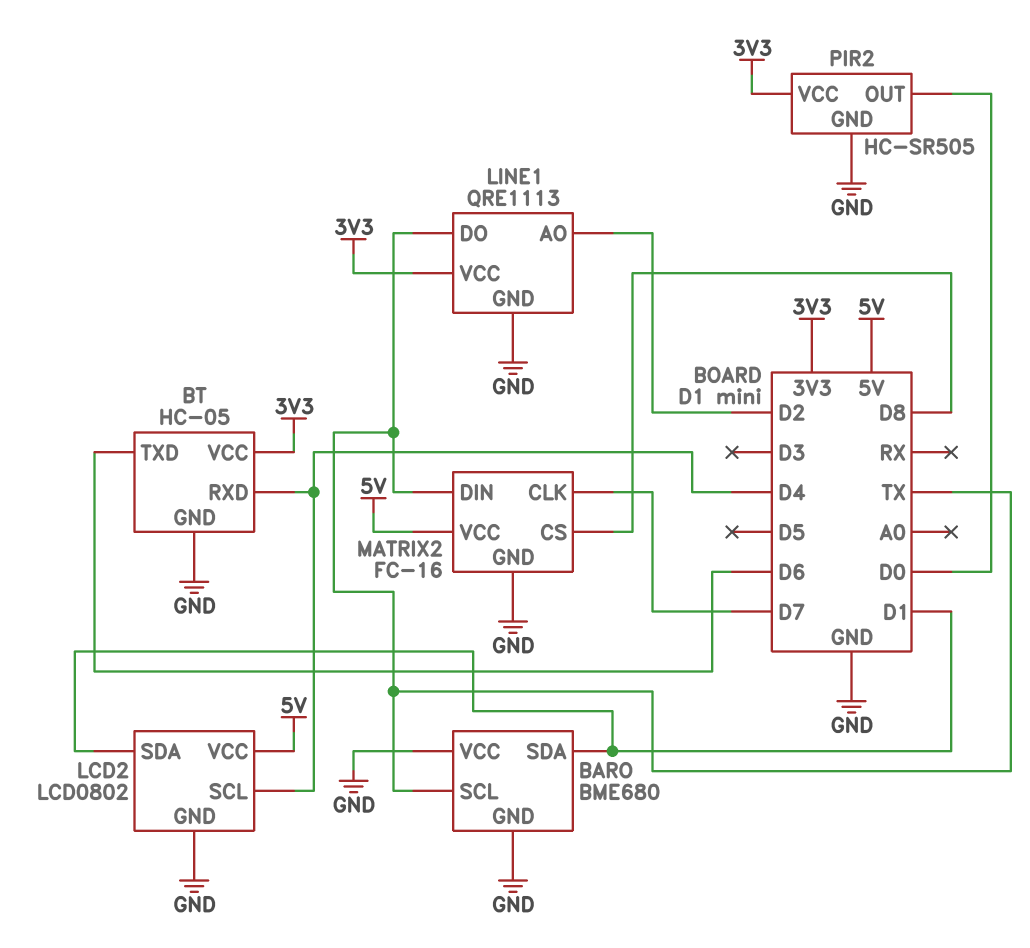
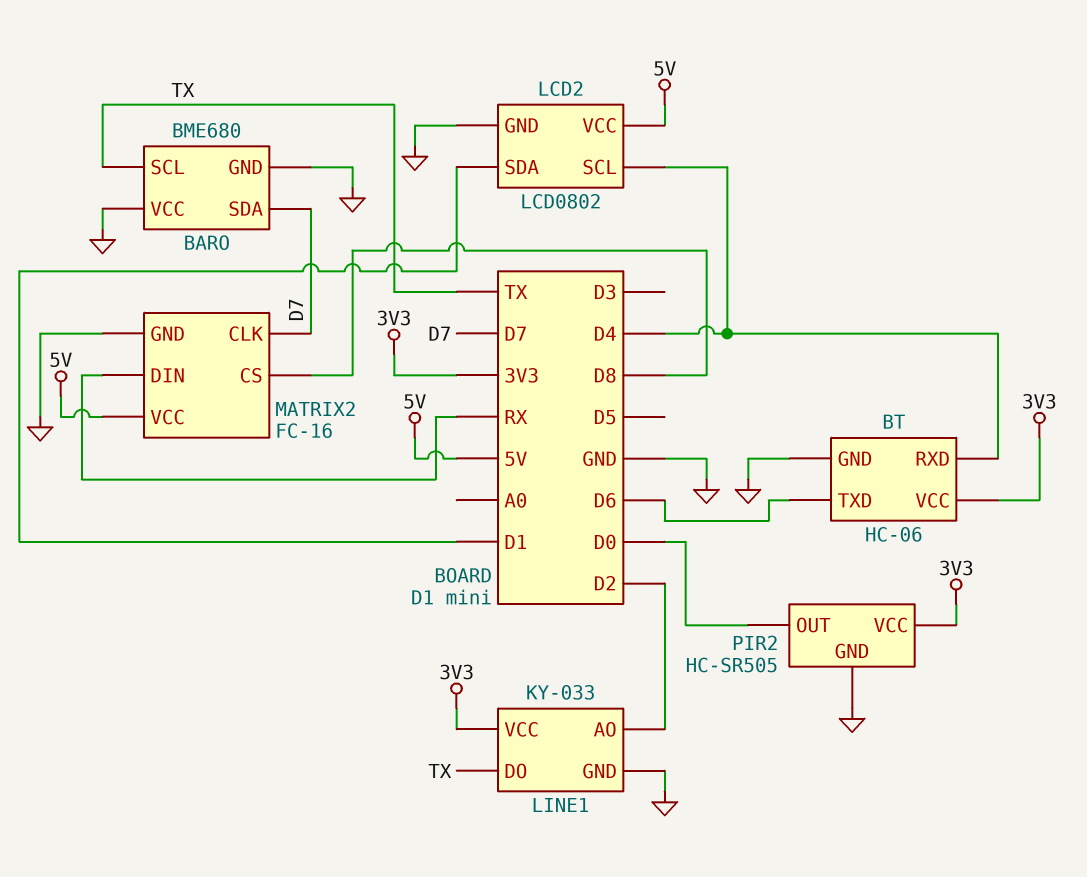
BARO pin SDA: D1 -> D7
BT: HC-05 -> HC-06
LINE1: QRE1113 -> KY-033
MATRIX2 pin DIN: TX -> RX

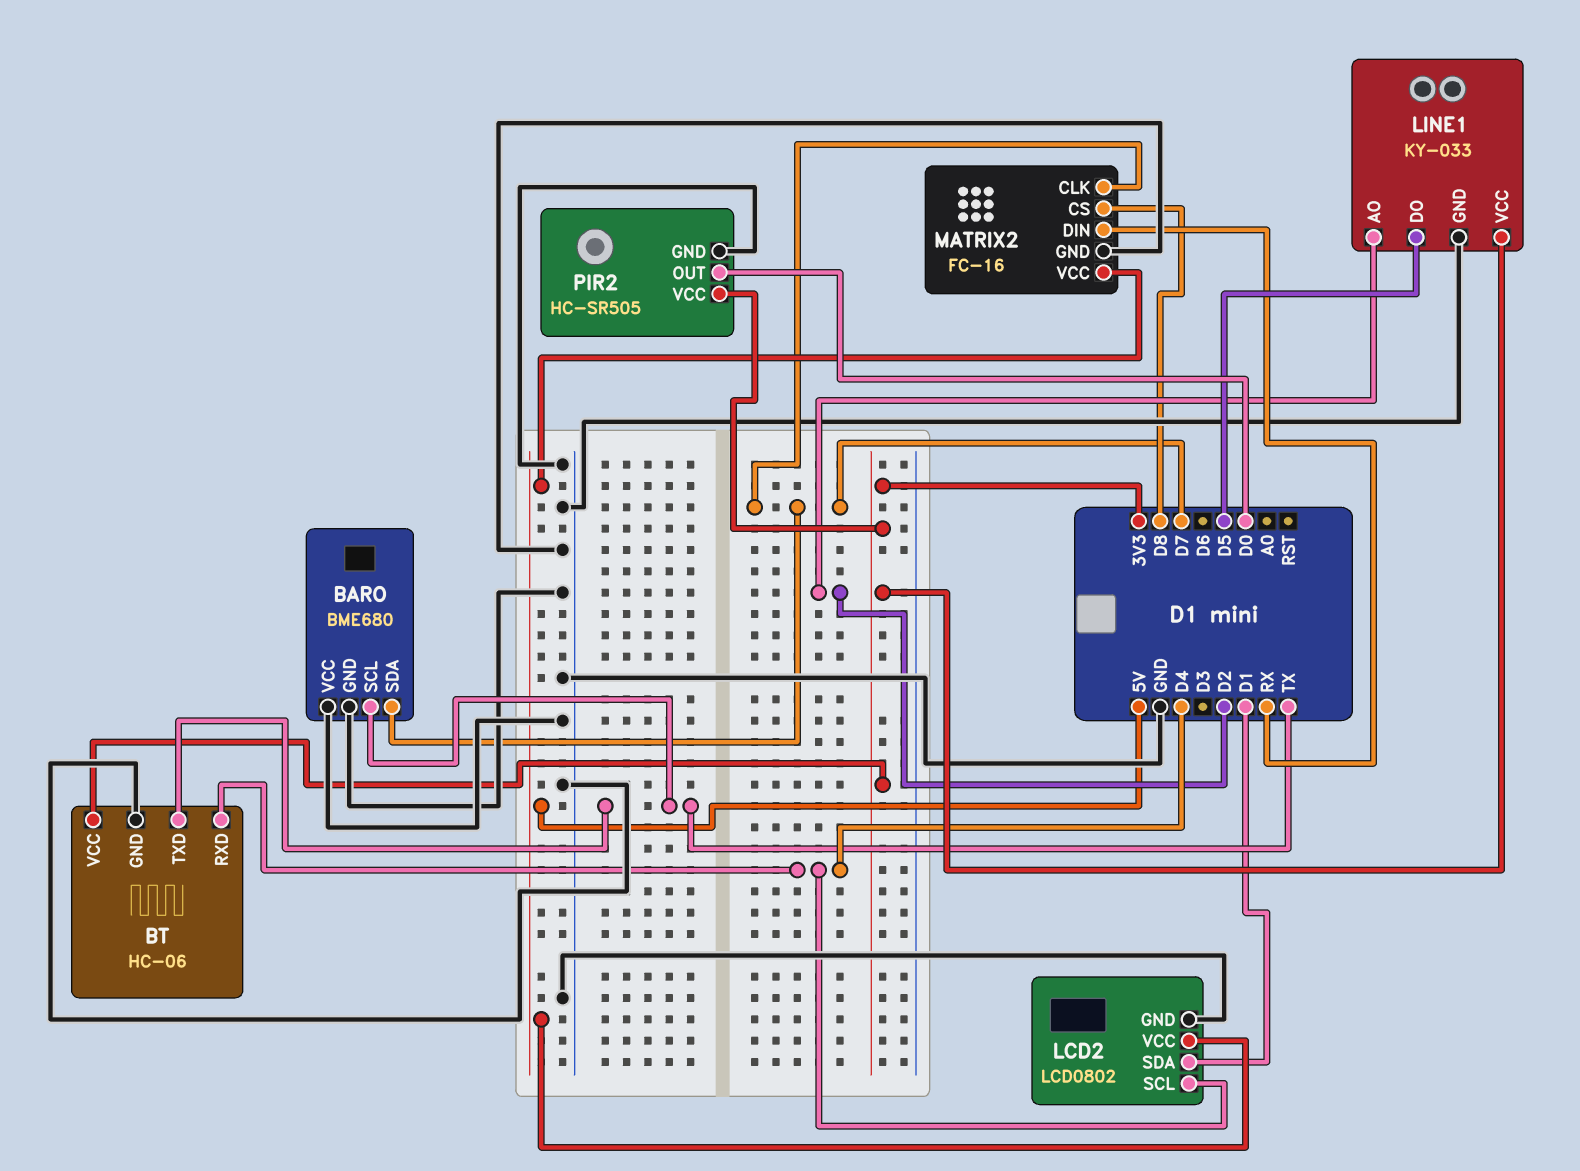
BT pin TXD: D6 -> TX
LINE1 pin DO: TX -> D5

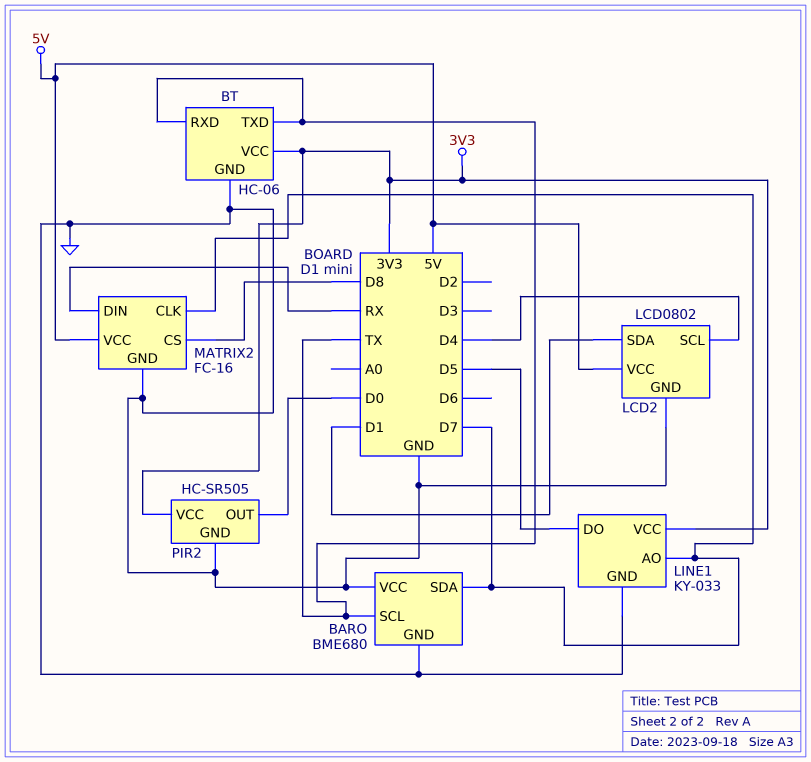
BT pin RXD: D4 -> TX
LINE1 pin AO: D2 -> D7

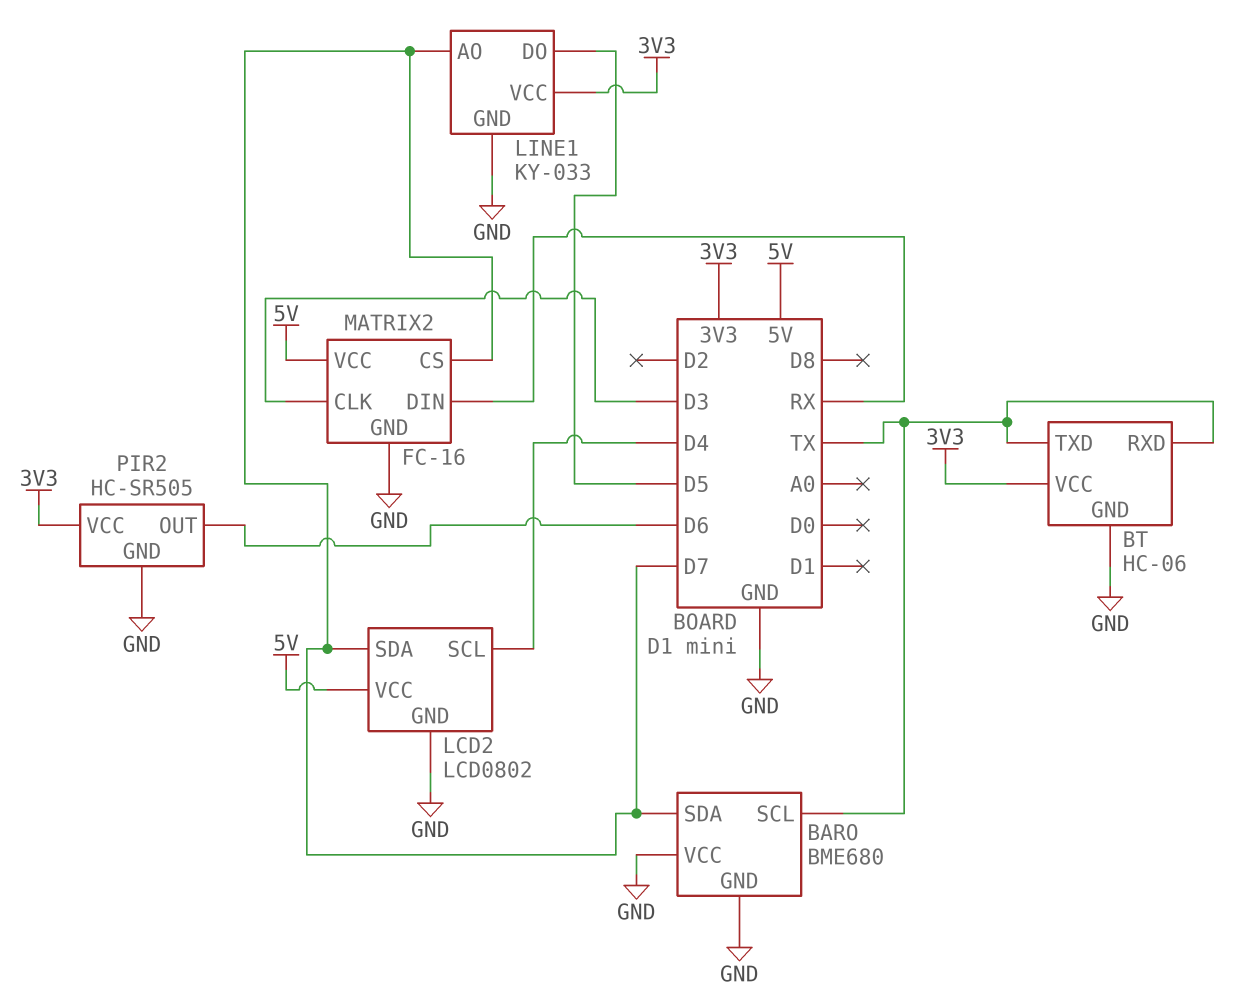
LCD2 pin SDA: D1 -> D7
MATRIX2 pin CLK: D7 -> D3
MATRIX2 pin CS: D8 -> D7
PIR2 pin OUT: D0 -> D6

